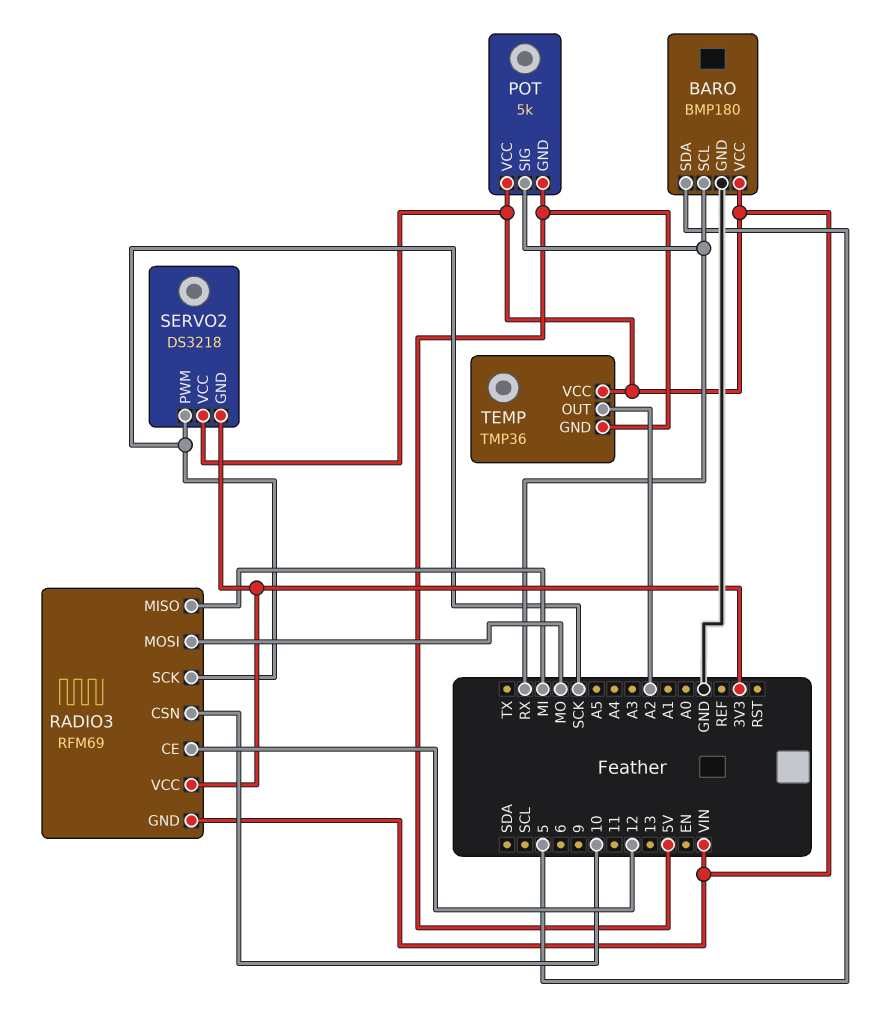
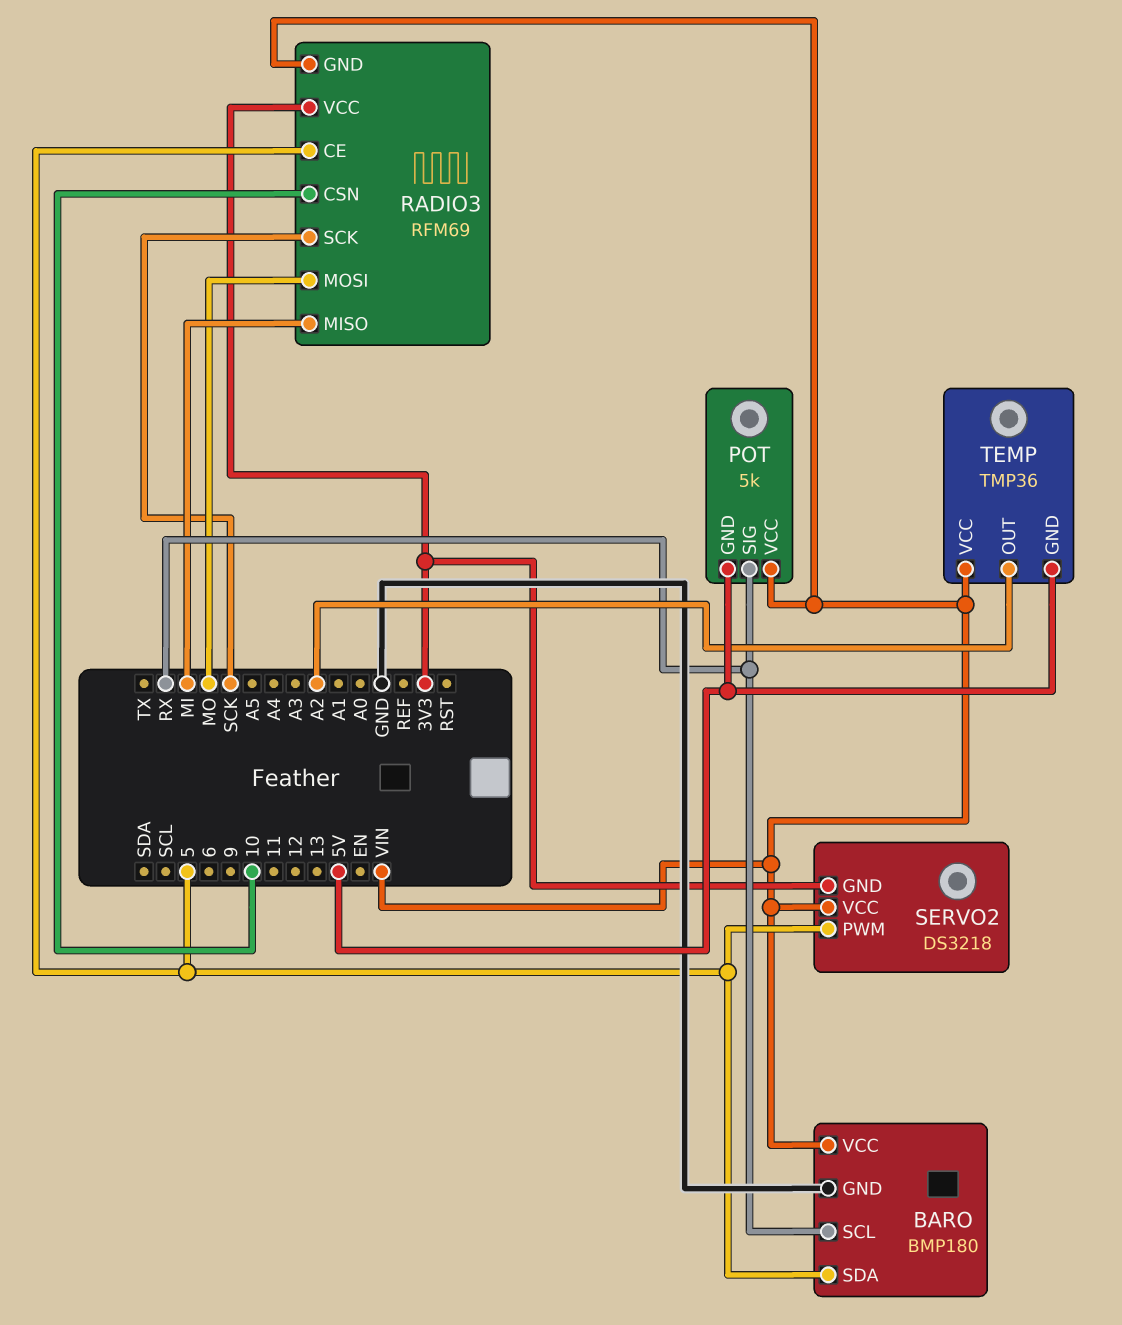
RADIO3 pin CE: 12 -> 5
SERVO2 pin PWM: SCK -> 5

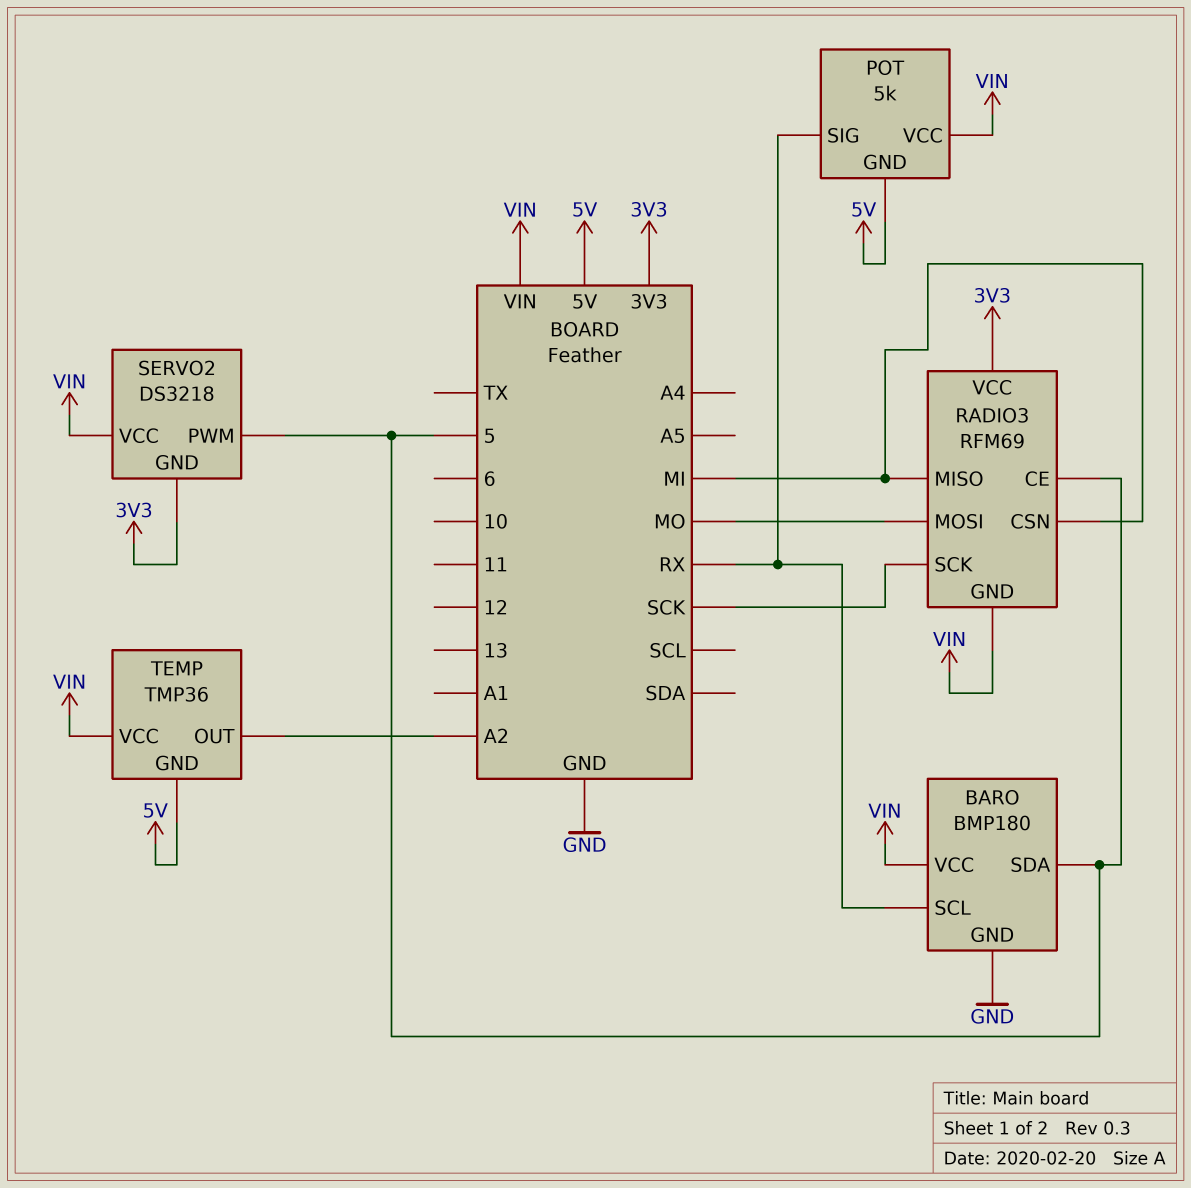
RADIO3 pin CSN: 10 -> MI

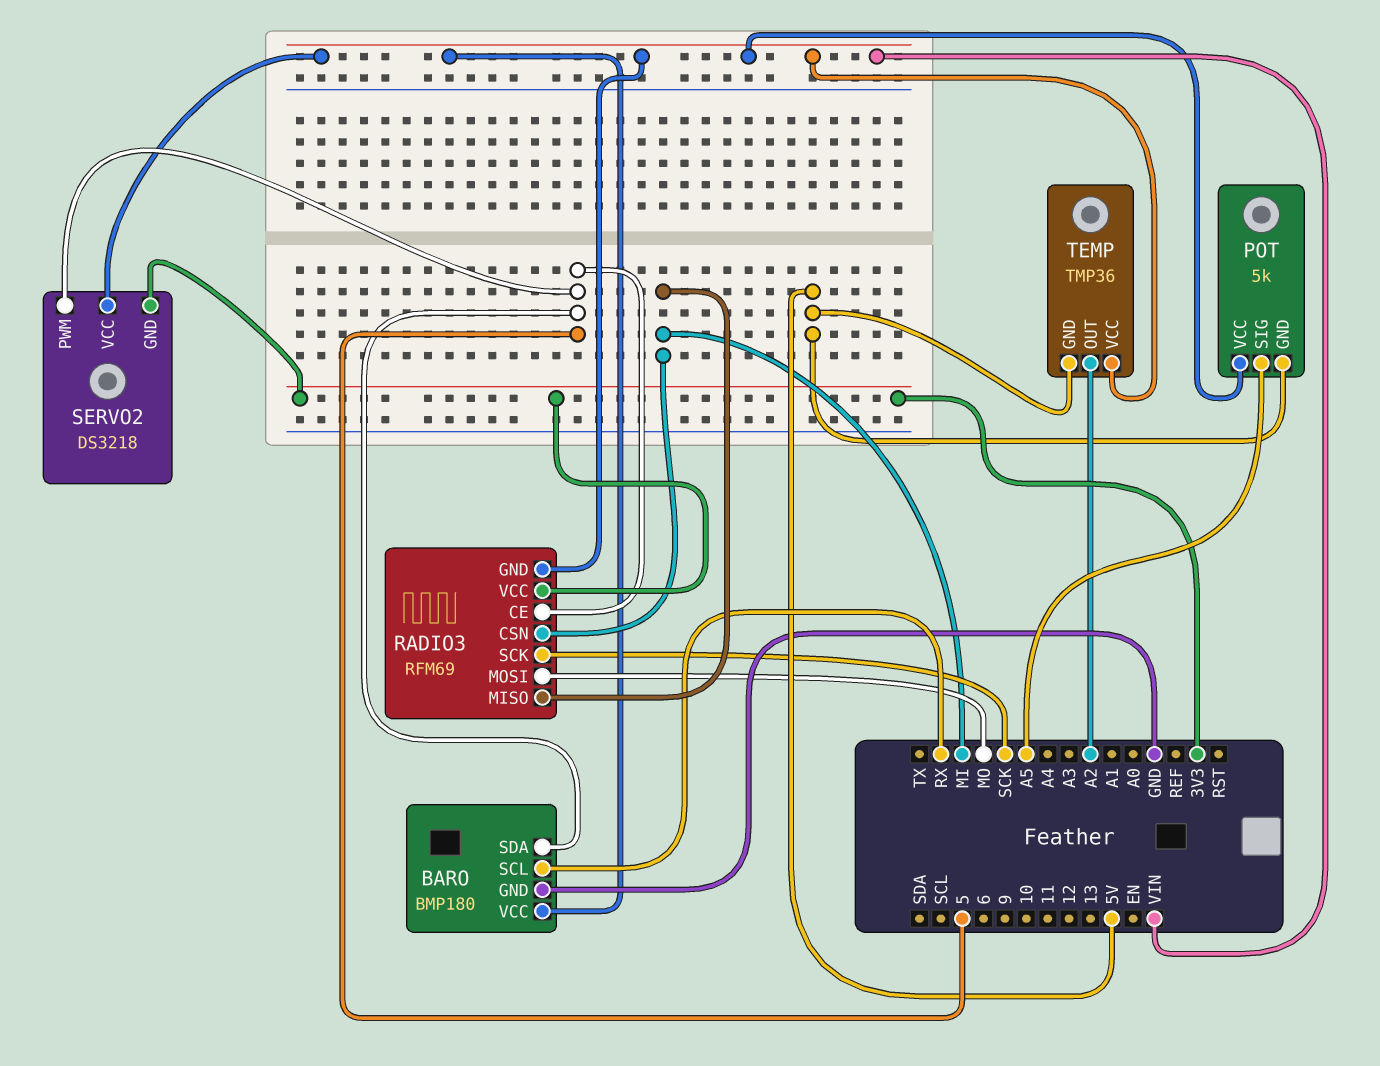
POT pin SIG: RX -> A5

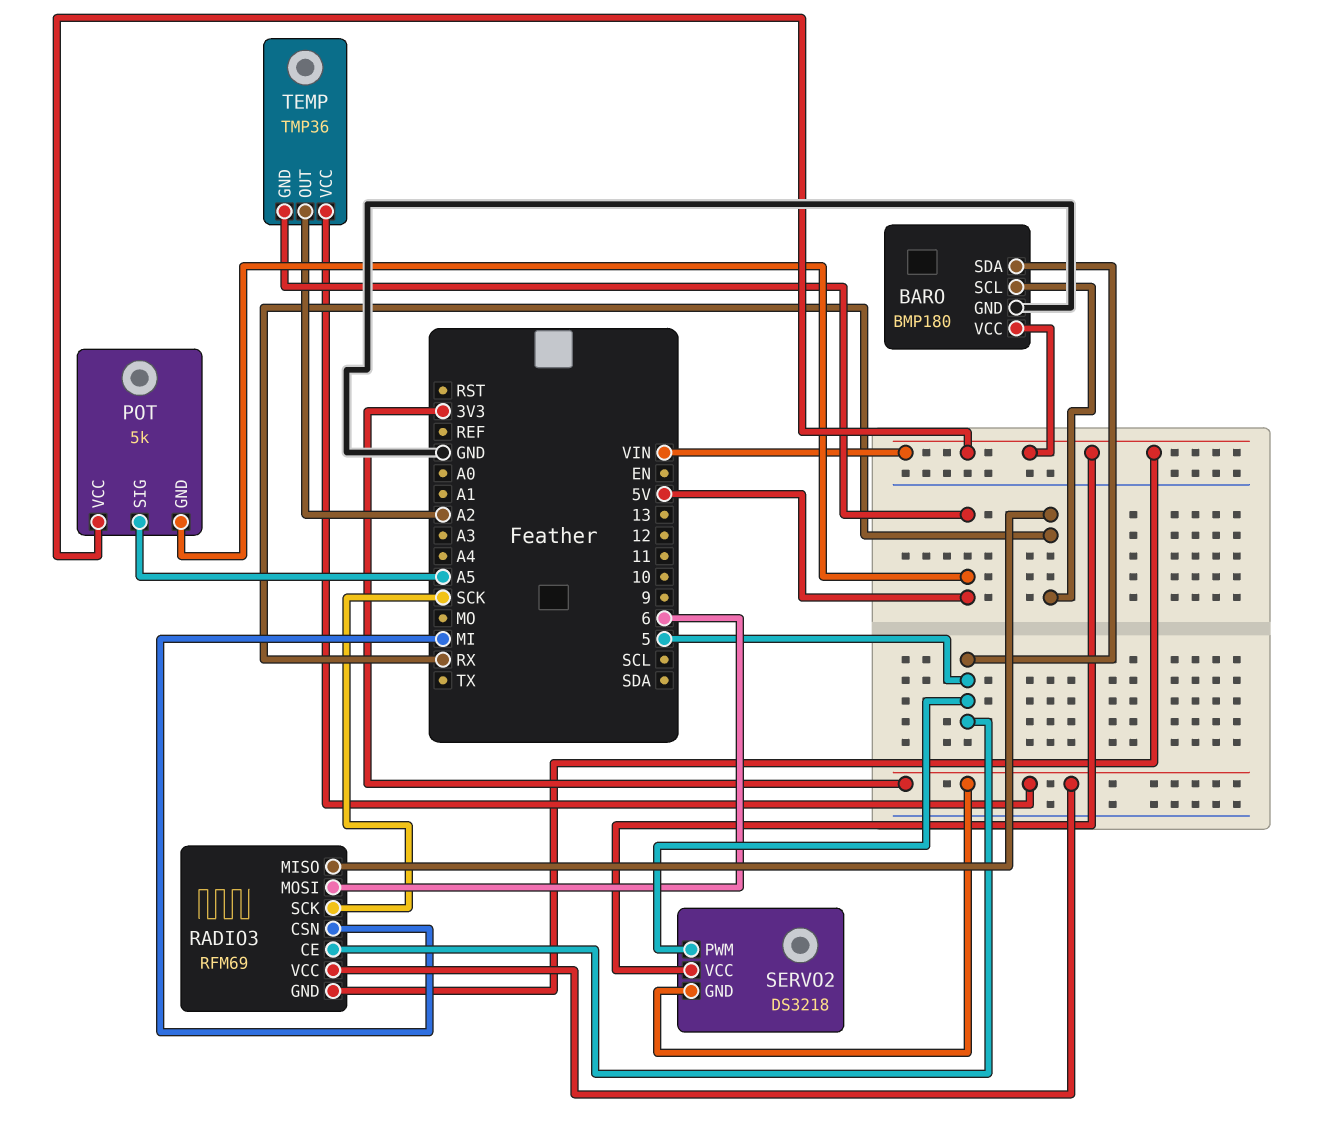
RADIO3 pin MISO: MI -> RX
RADIO3 pin MOSI: MO -> 6
TEMP pin VCC: VIN -> 3V3

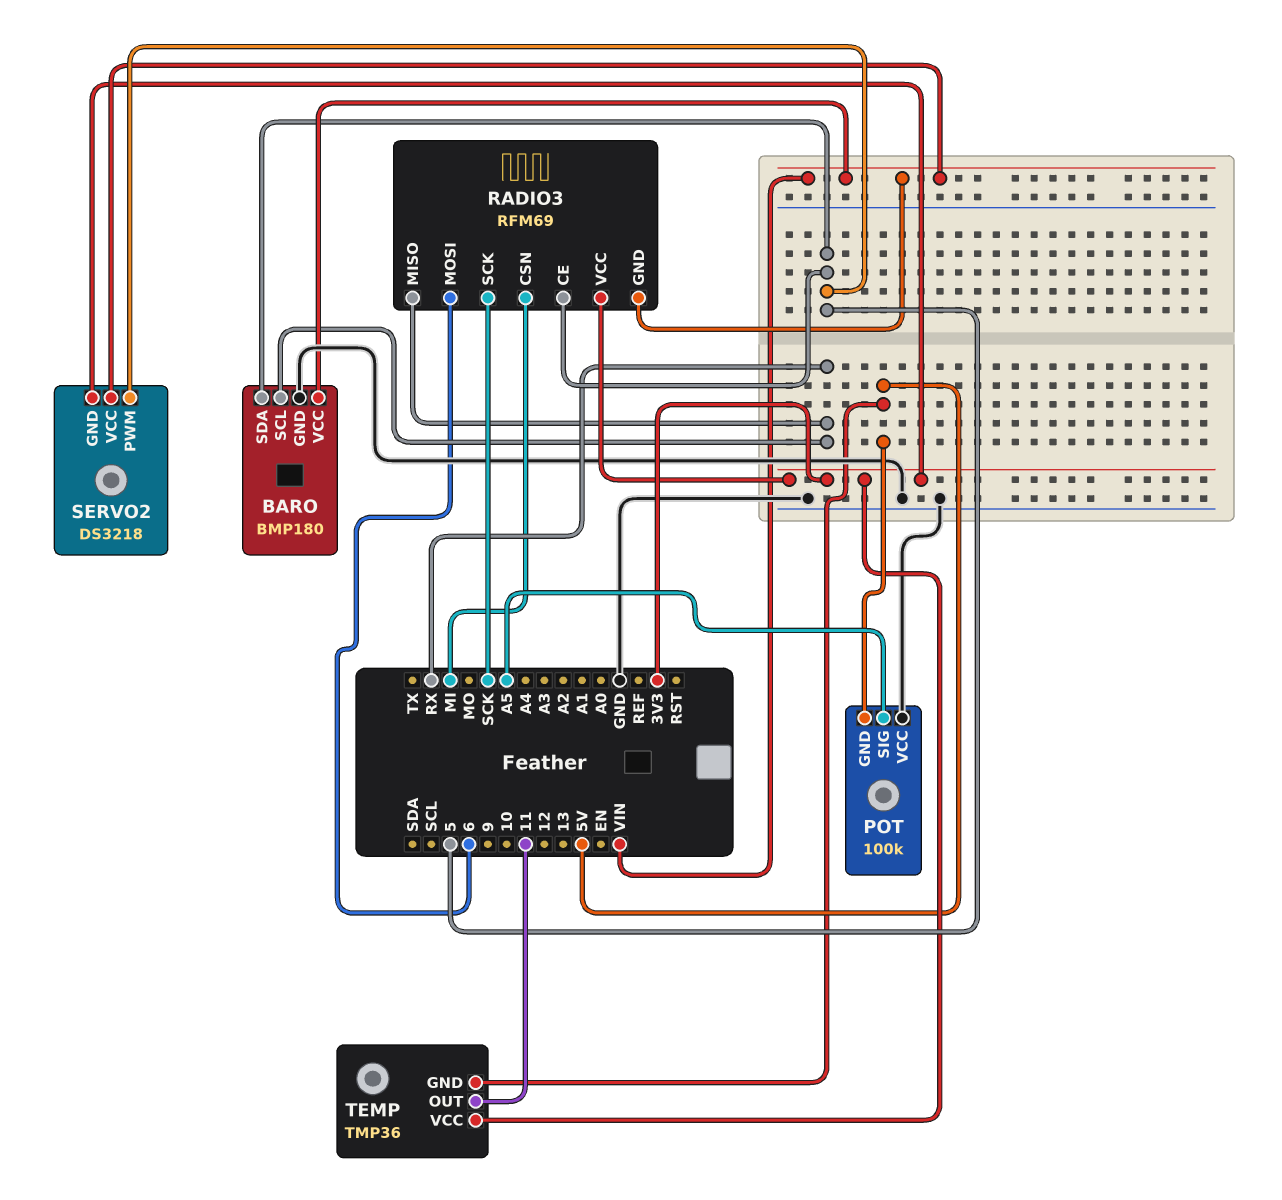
POT: 5k -> 100k
POT pin VCC: VIN -> GND
TEMP pin OUT: A2 -> 11

